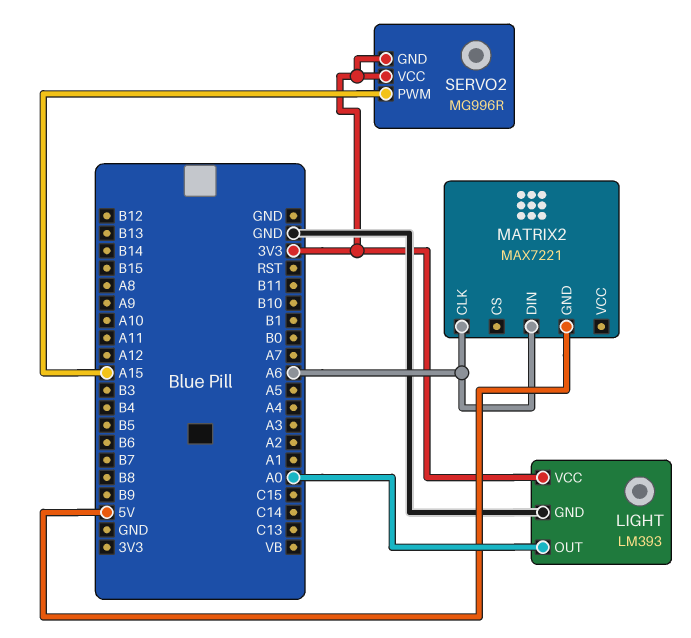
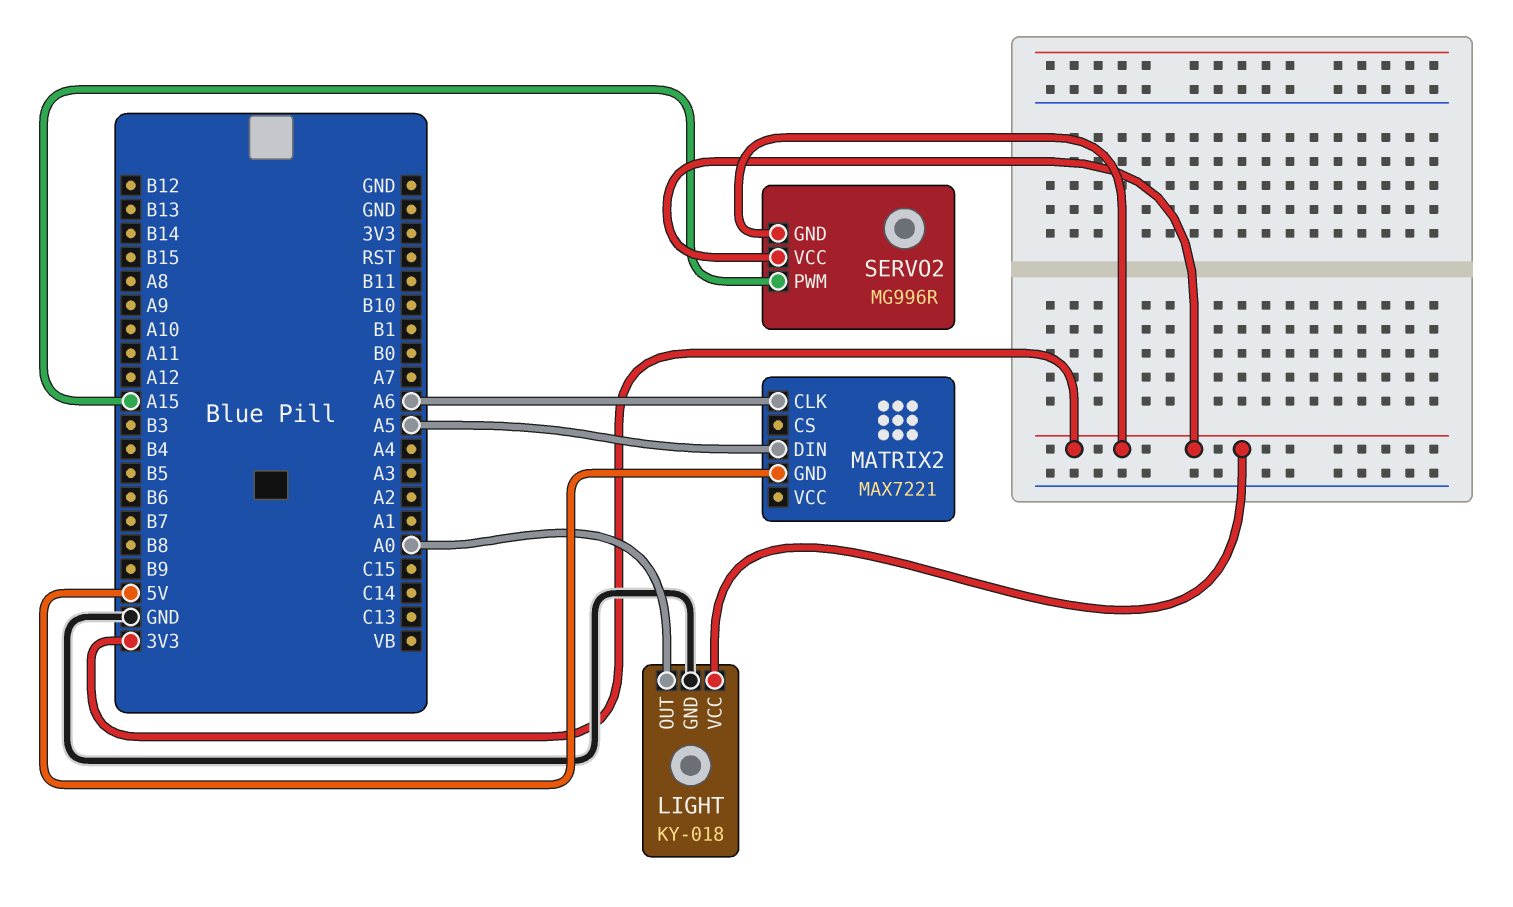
LIGHT: LM393 -> KY-018
MATRIX2 pin DIN: A6 -> A5

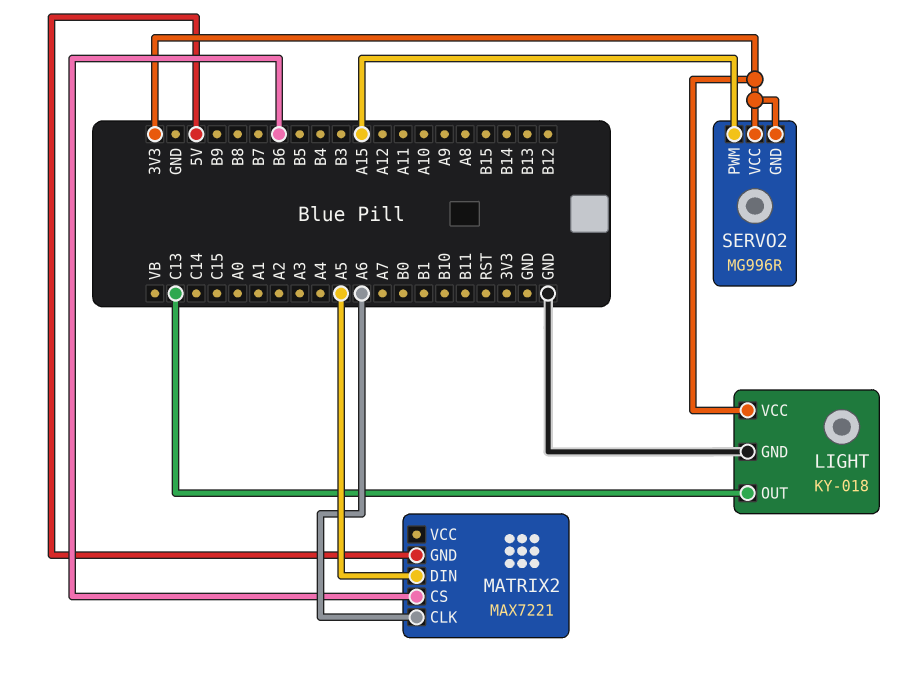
LIGHT pin OUT: A0 -> C13
MATRIX2 pin CS: none -> B6

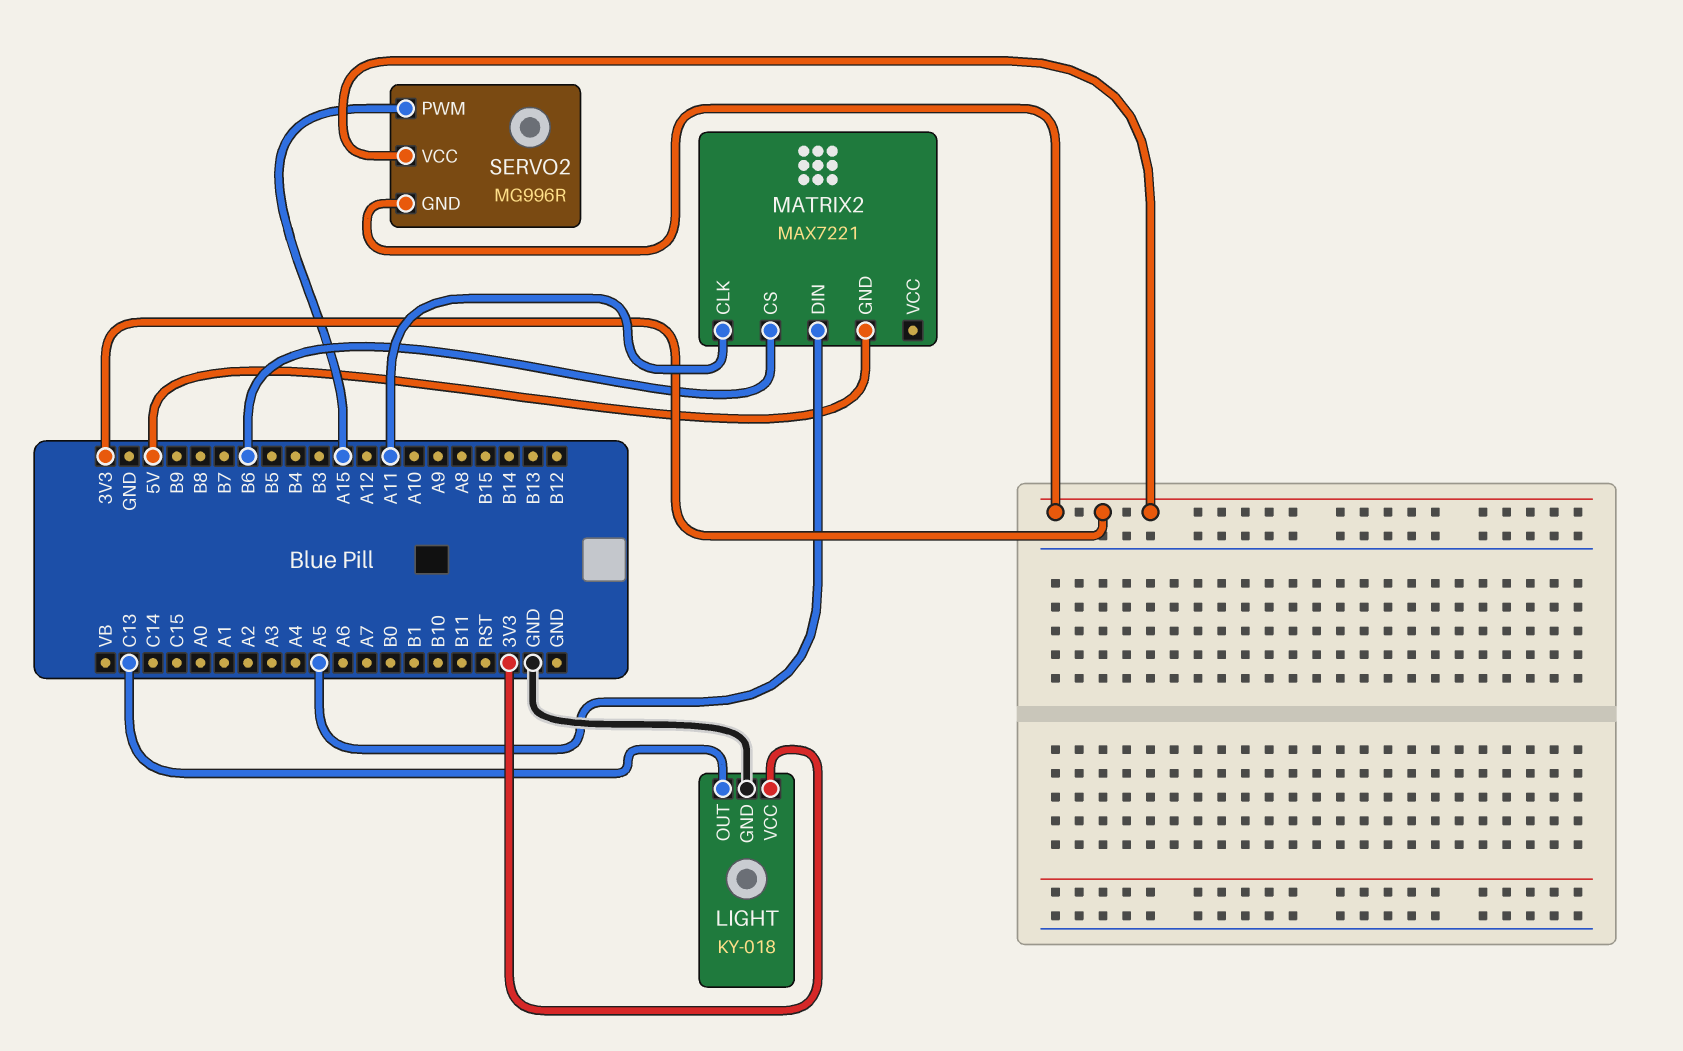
MATRIX2 pin CLK: A6 -> A11

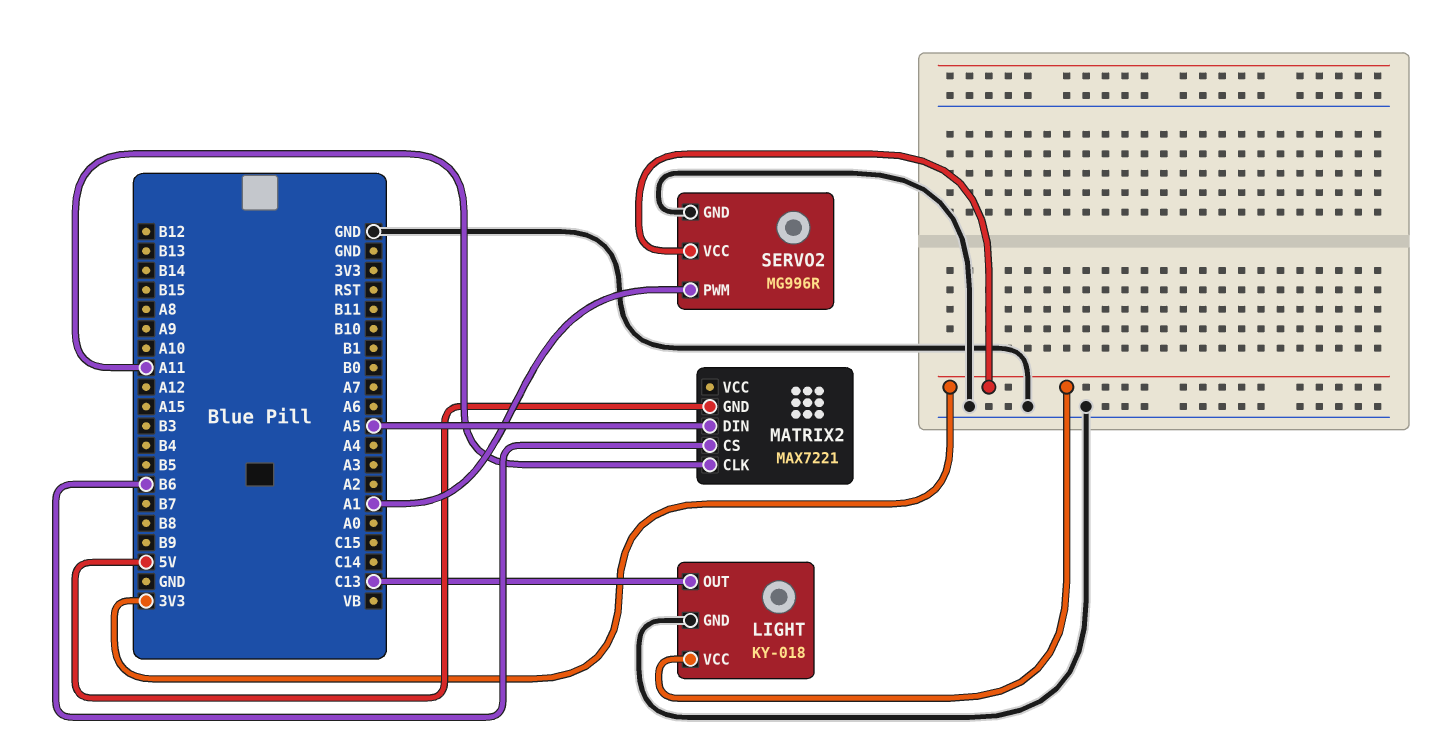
SERVO2 pin GND: 3V3 -> GND
SERVO2 pin PWM: A15 -> A1

